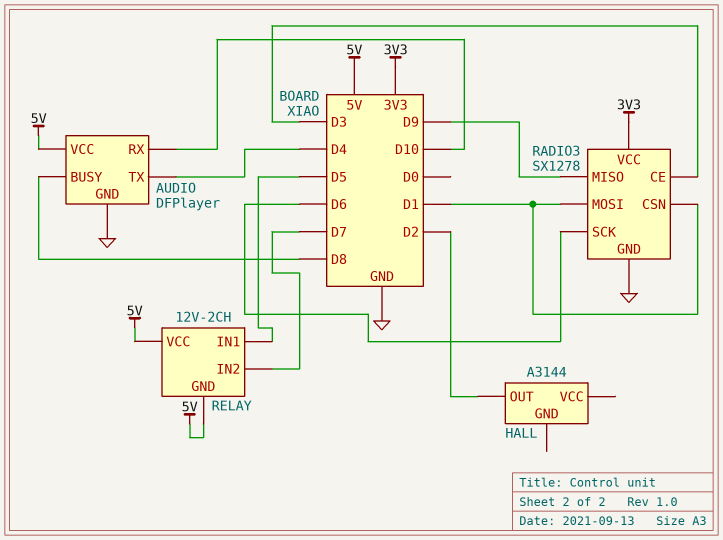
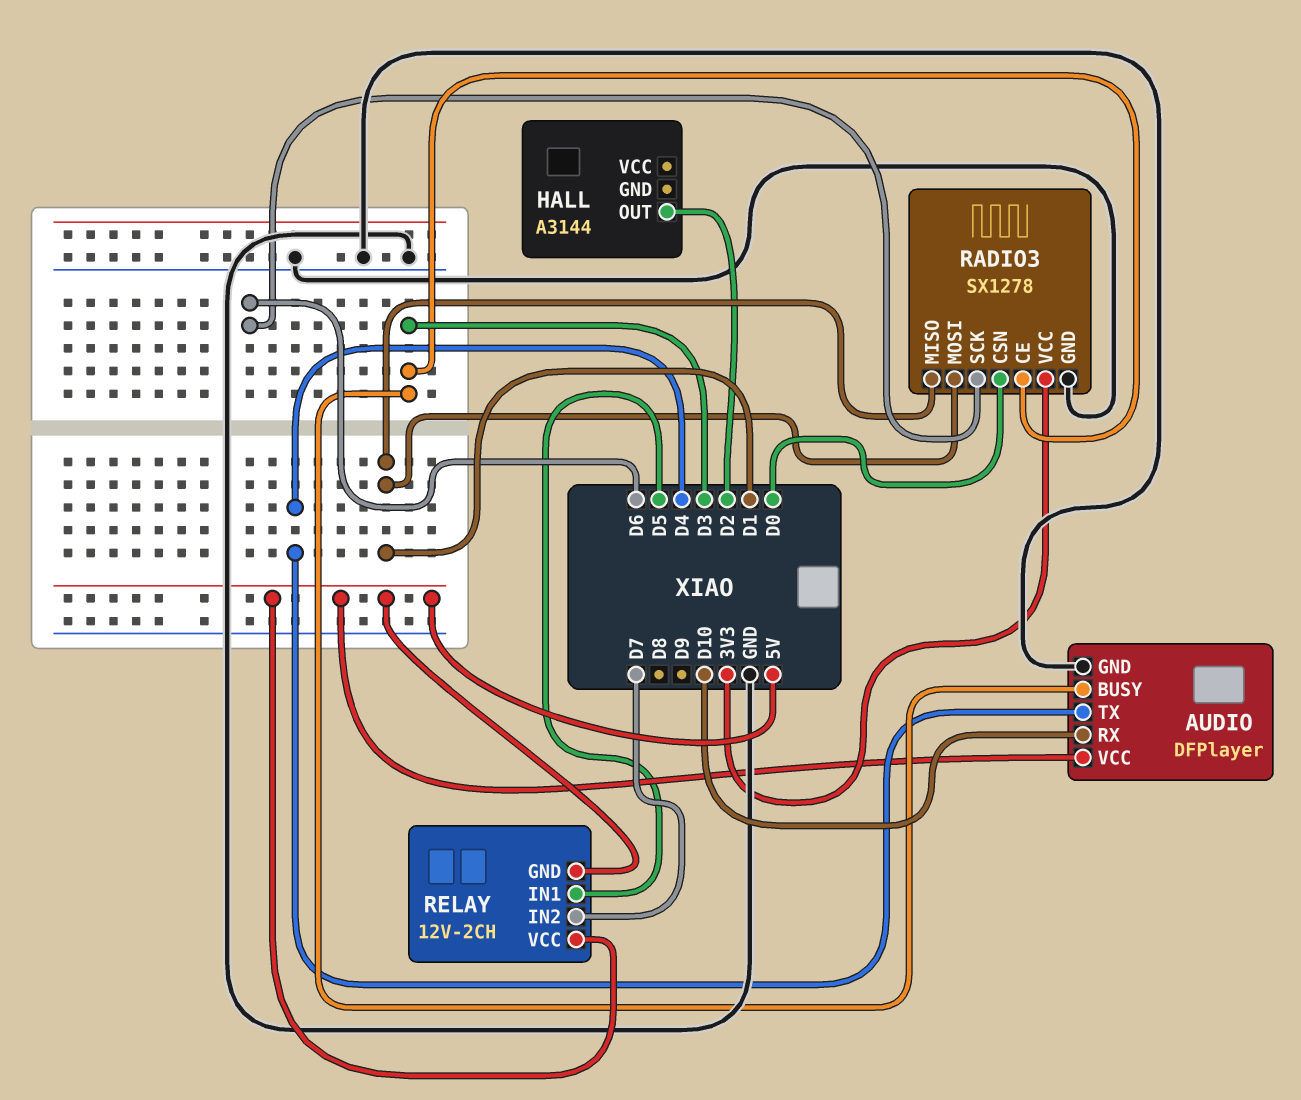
AUDIO pin BUSY: D8 -> D3
RADIO3 pin CSN: D1 -> D0
RADIO3 pin MISO: D9 -> D1

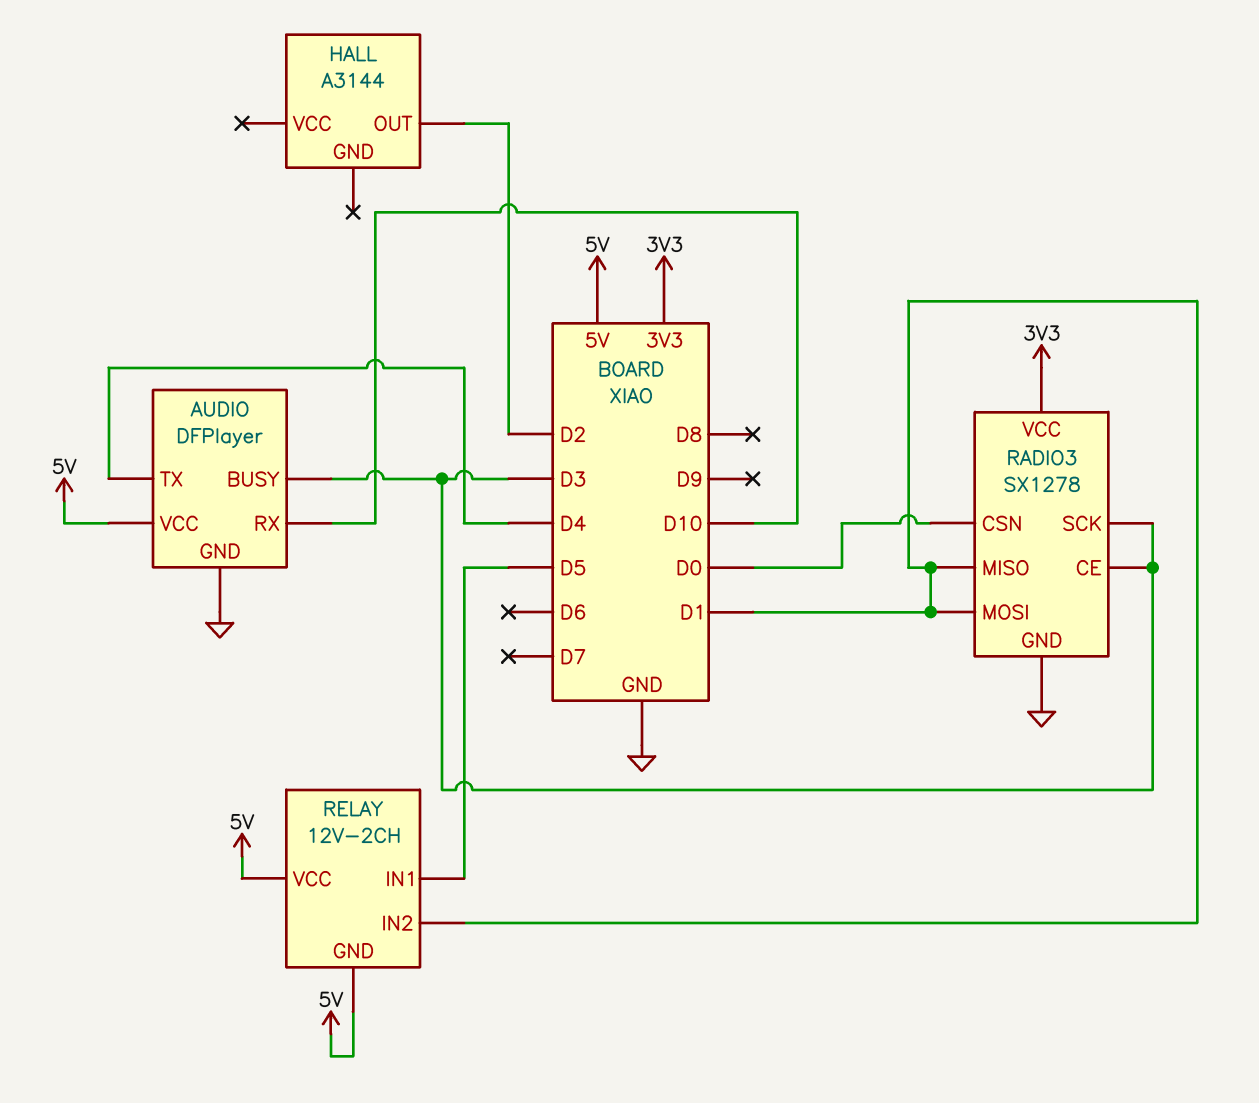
RADIO3 pin SCK: D6 -> D3
RELAY pin IN2: D7 -> D1

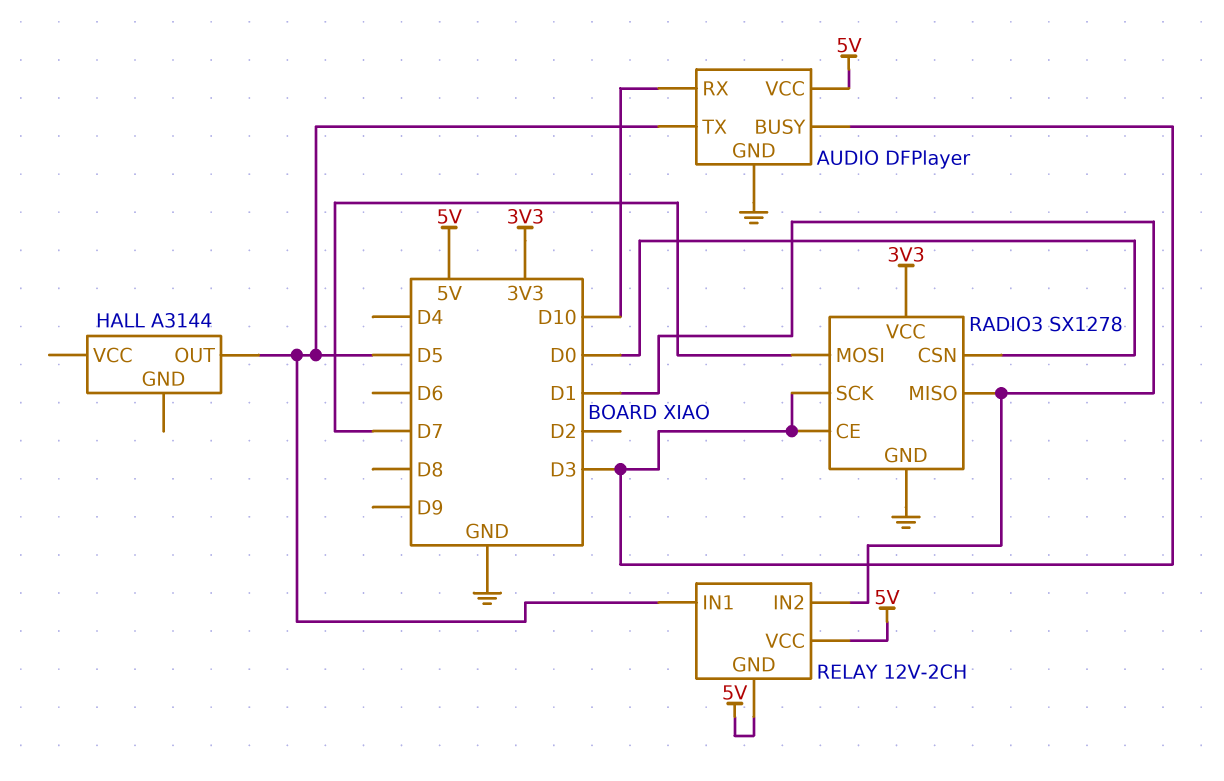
AUDIO pin TX: D4 -> D5
HALL pin OUT: D2 -> D5
RADIO3 pin MOSI: D1 -> D7

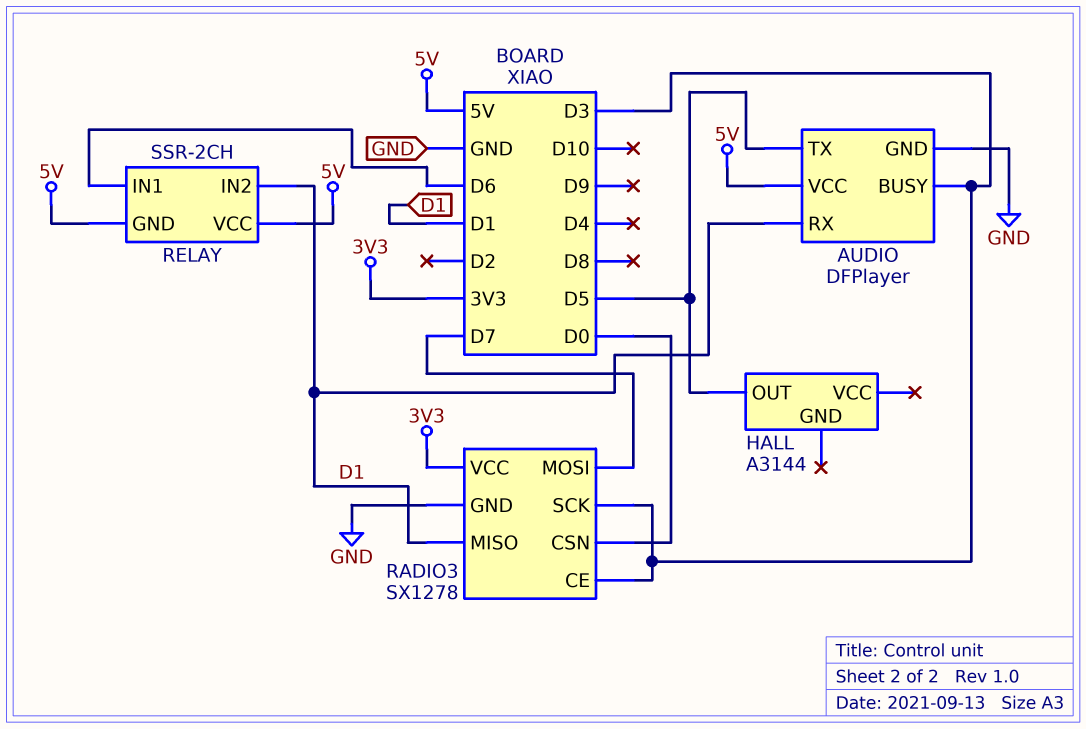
AUDIO pin RX: D10 -> D1
RELAY: 12V-2CH -> SSR-2CH
RELAY pin IN1: D5 -> D6

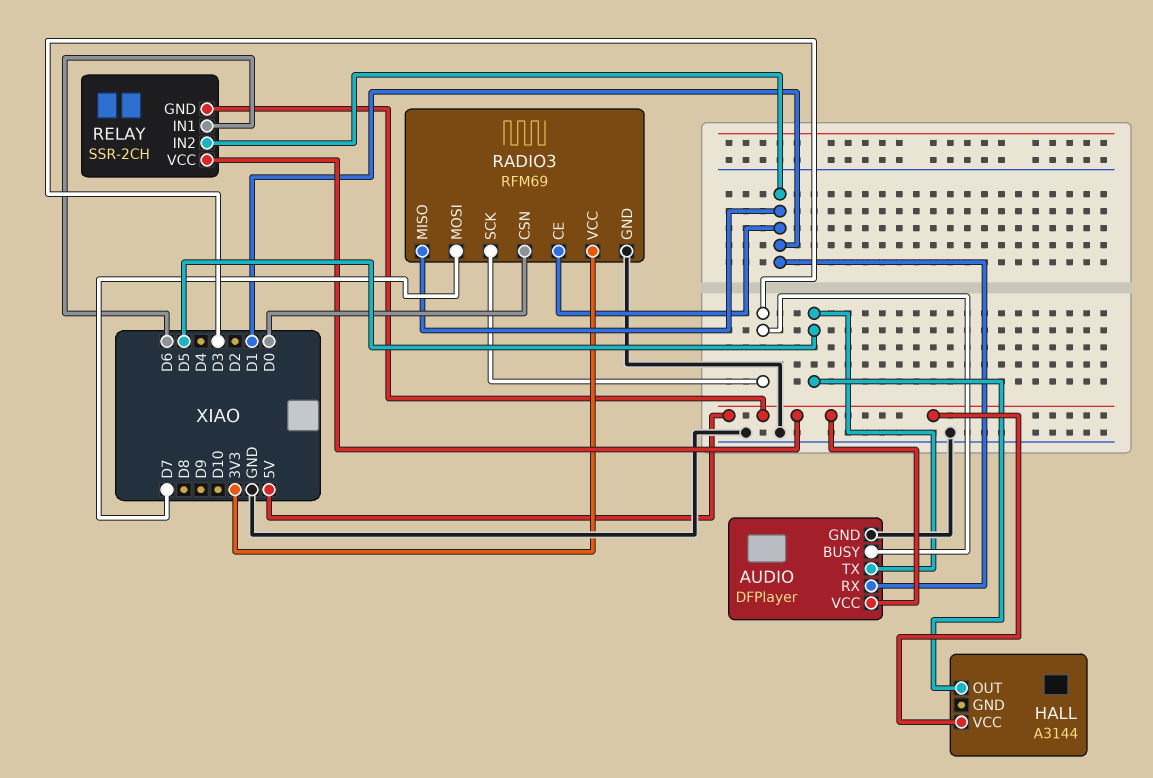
HALL pin VCC: none -> 5V
RADIO3: SX1278 -> RFM69
RADIO3 pin CE: D3 -> D1

